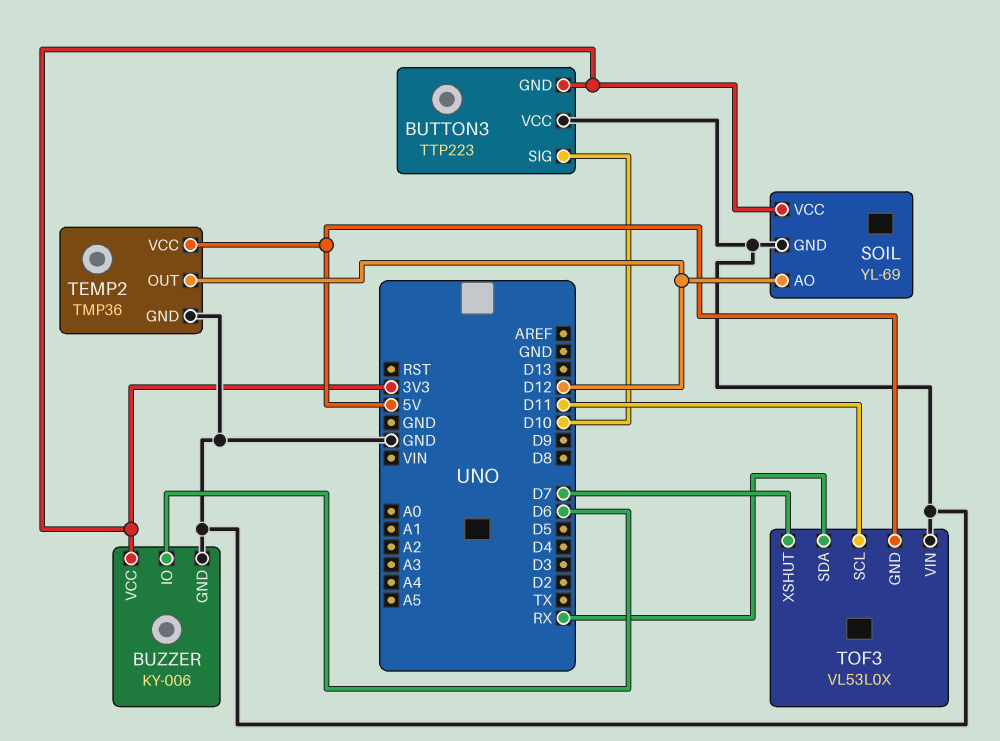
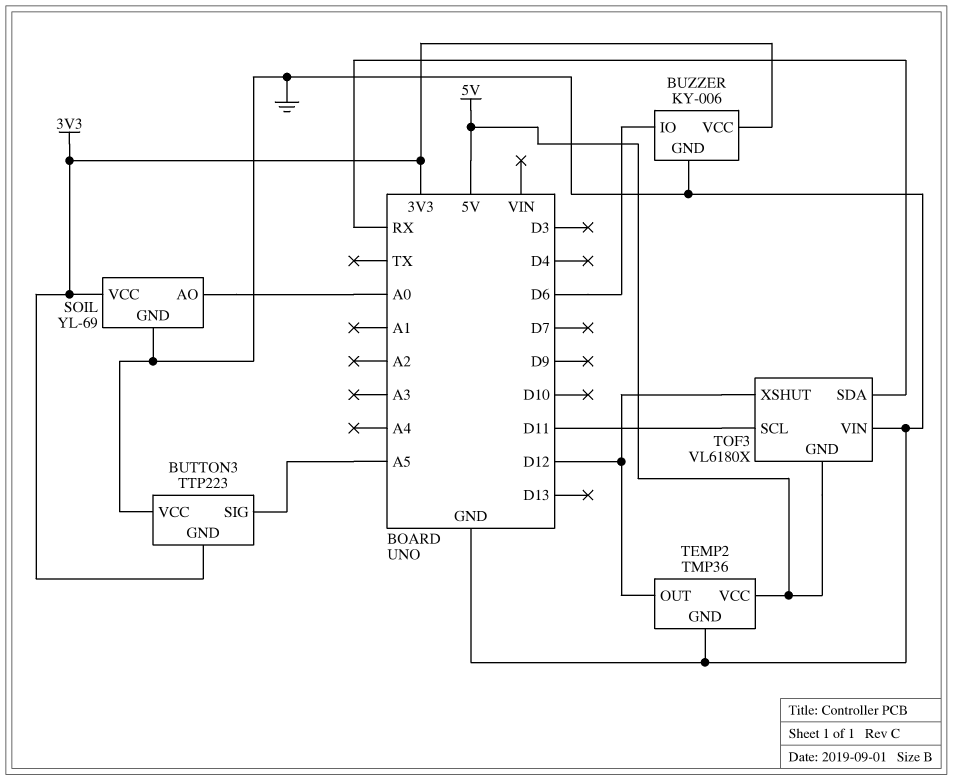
BUTTON3 pin SIG: D10 -> A5
SOIL pin AO: D12 -> A0
TOF3: VL53L0X -> VL6180X
TOF3 pin XSHUT: D7 -> D12

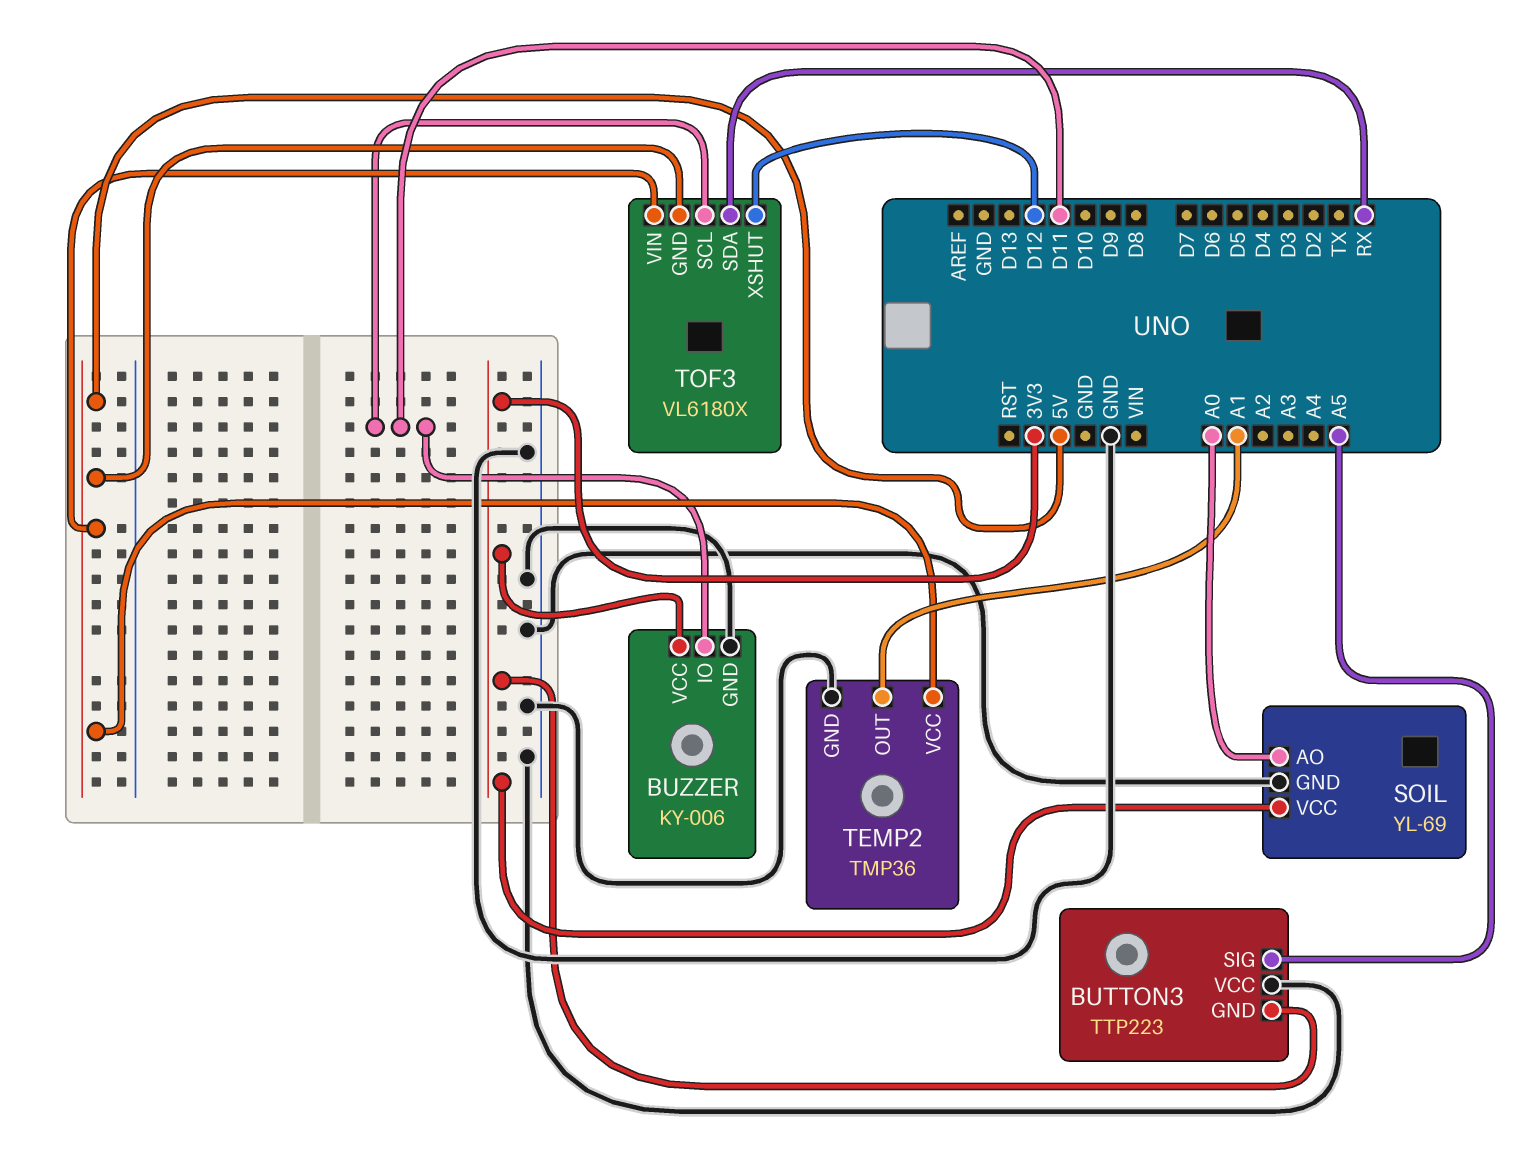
BUZZER pin IO: D6 -> D11
TEMP2 pin OUT: D12 -> A1
TOF3 pin VIN: GND -> 5V

